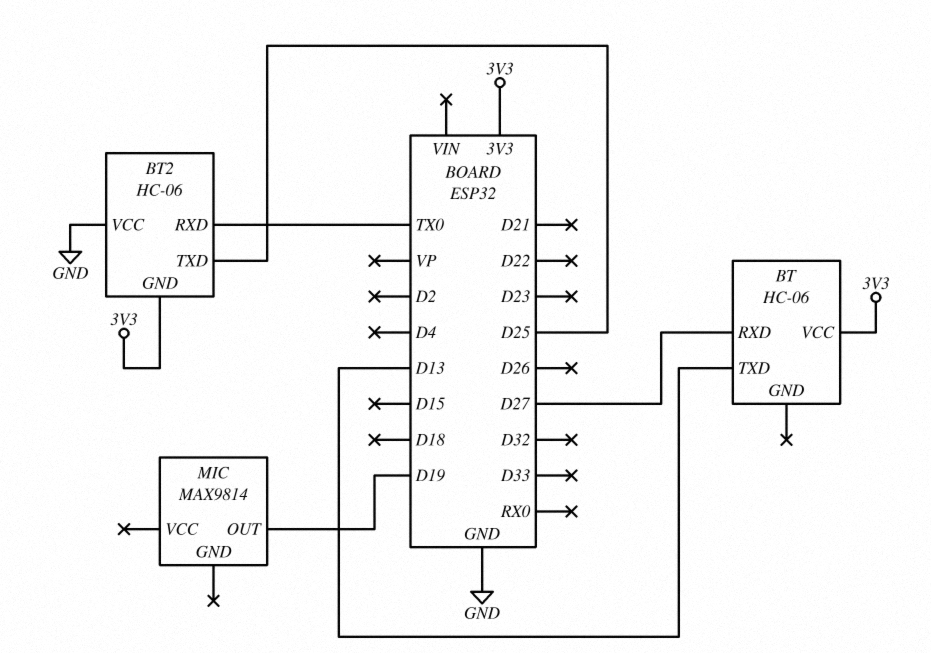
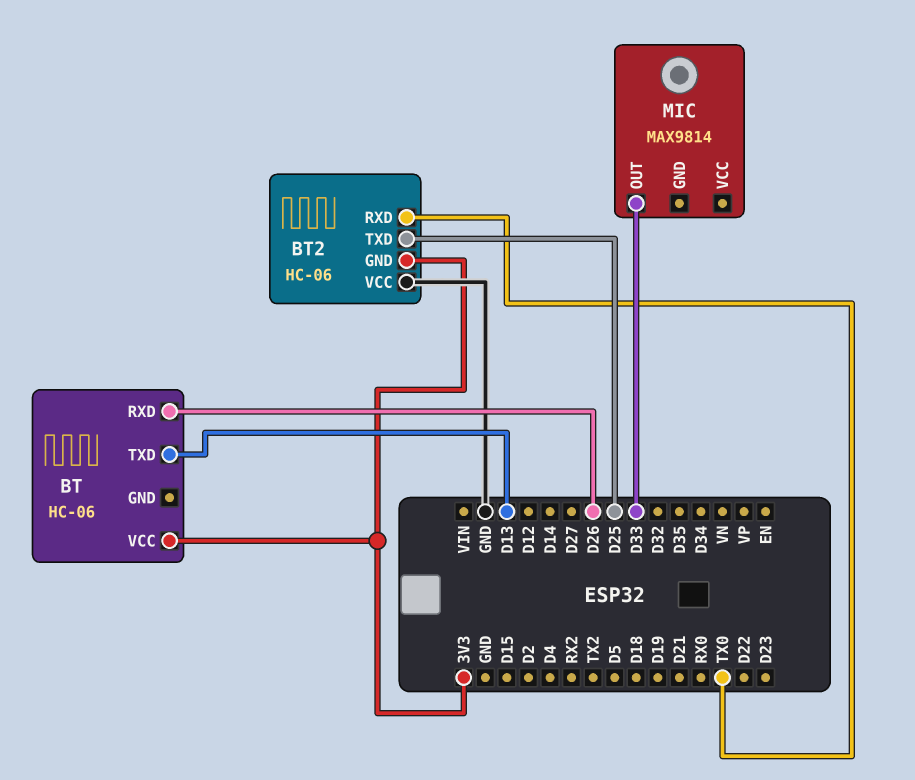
BT pin RXD: D27 -> D26
MIC pin OUT: D19 -> D33

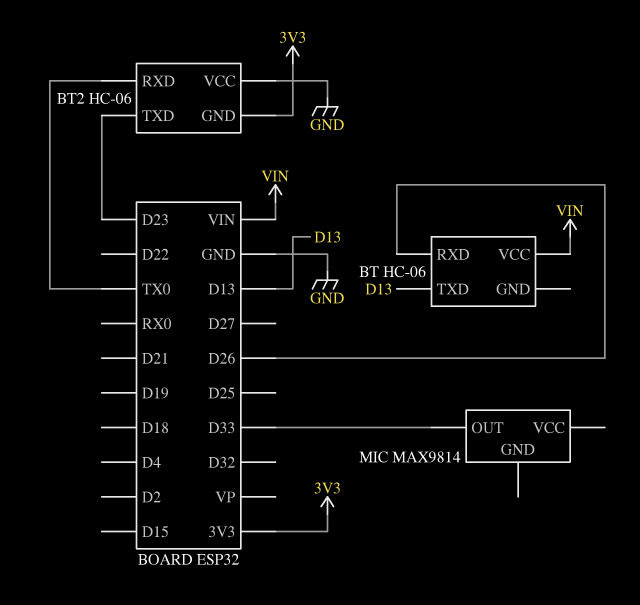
BT pin VCC: 3V3 -> VIN
BT2 pin TXD: D25 -> D23

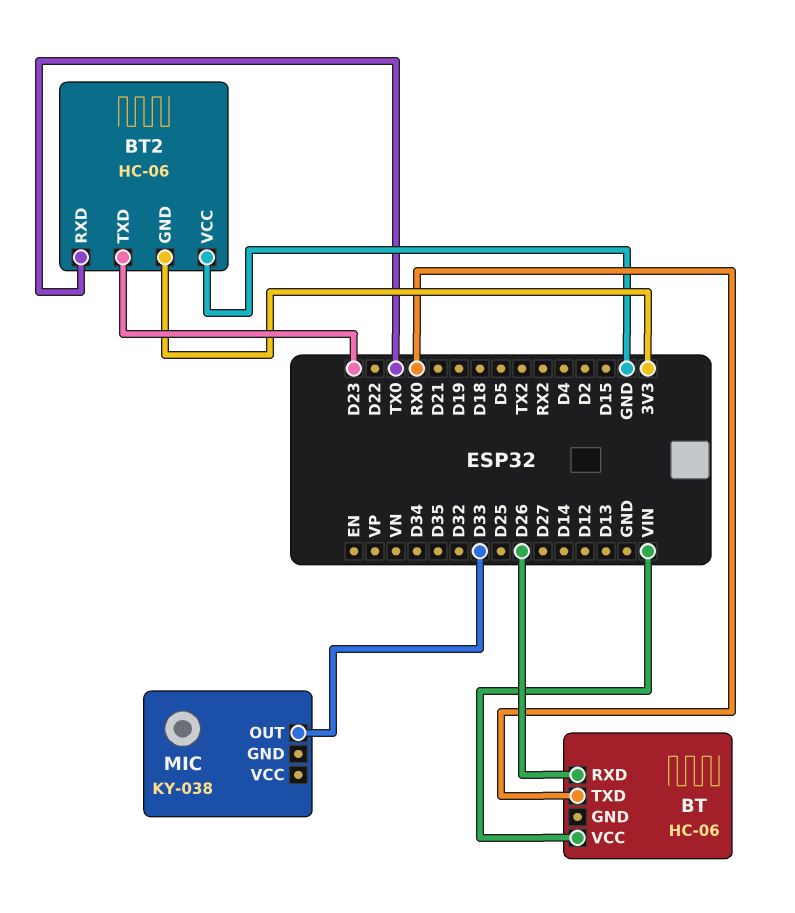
BT pin TXD: D13 -> RX0
MIC: MAX9814 -> KY-038

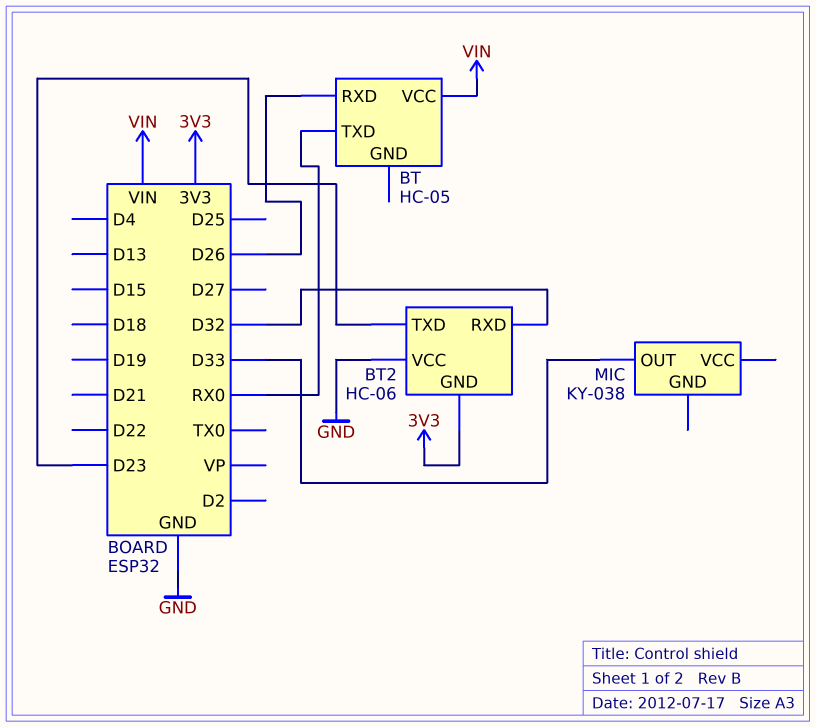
BT: HC-06 -> HC-05
BT2 pin RXD: TX0 -> D32

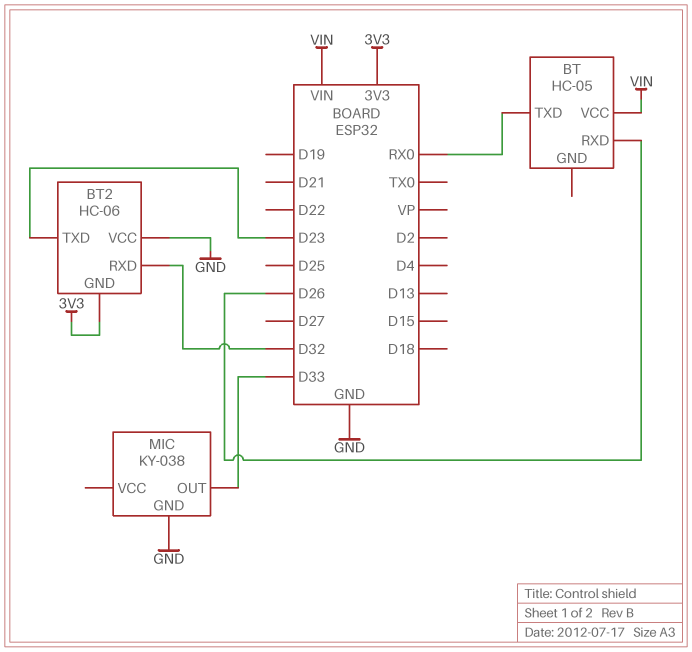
MIC pin GND: none -> GND

